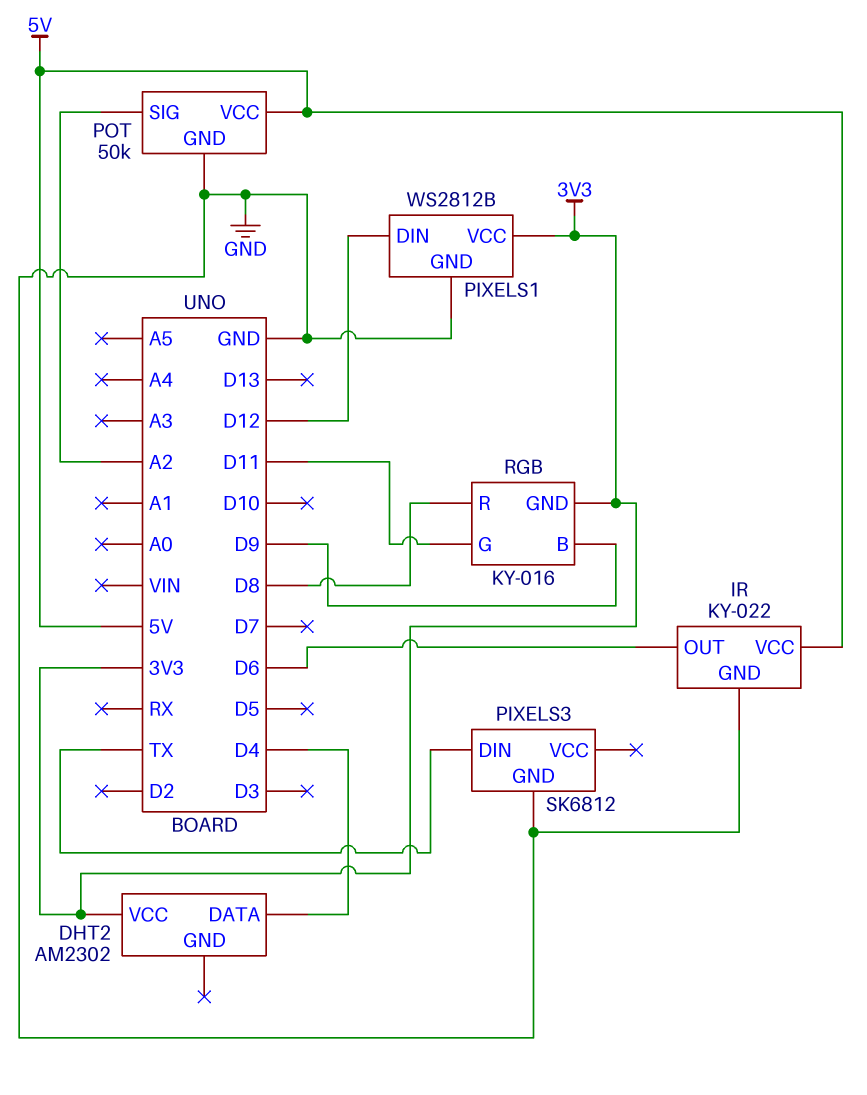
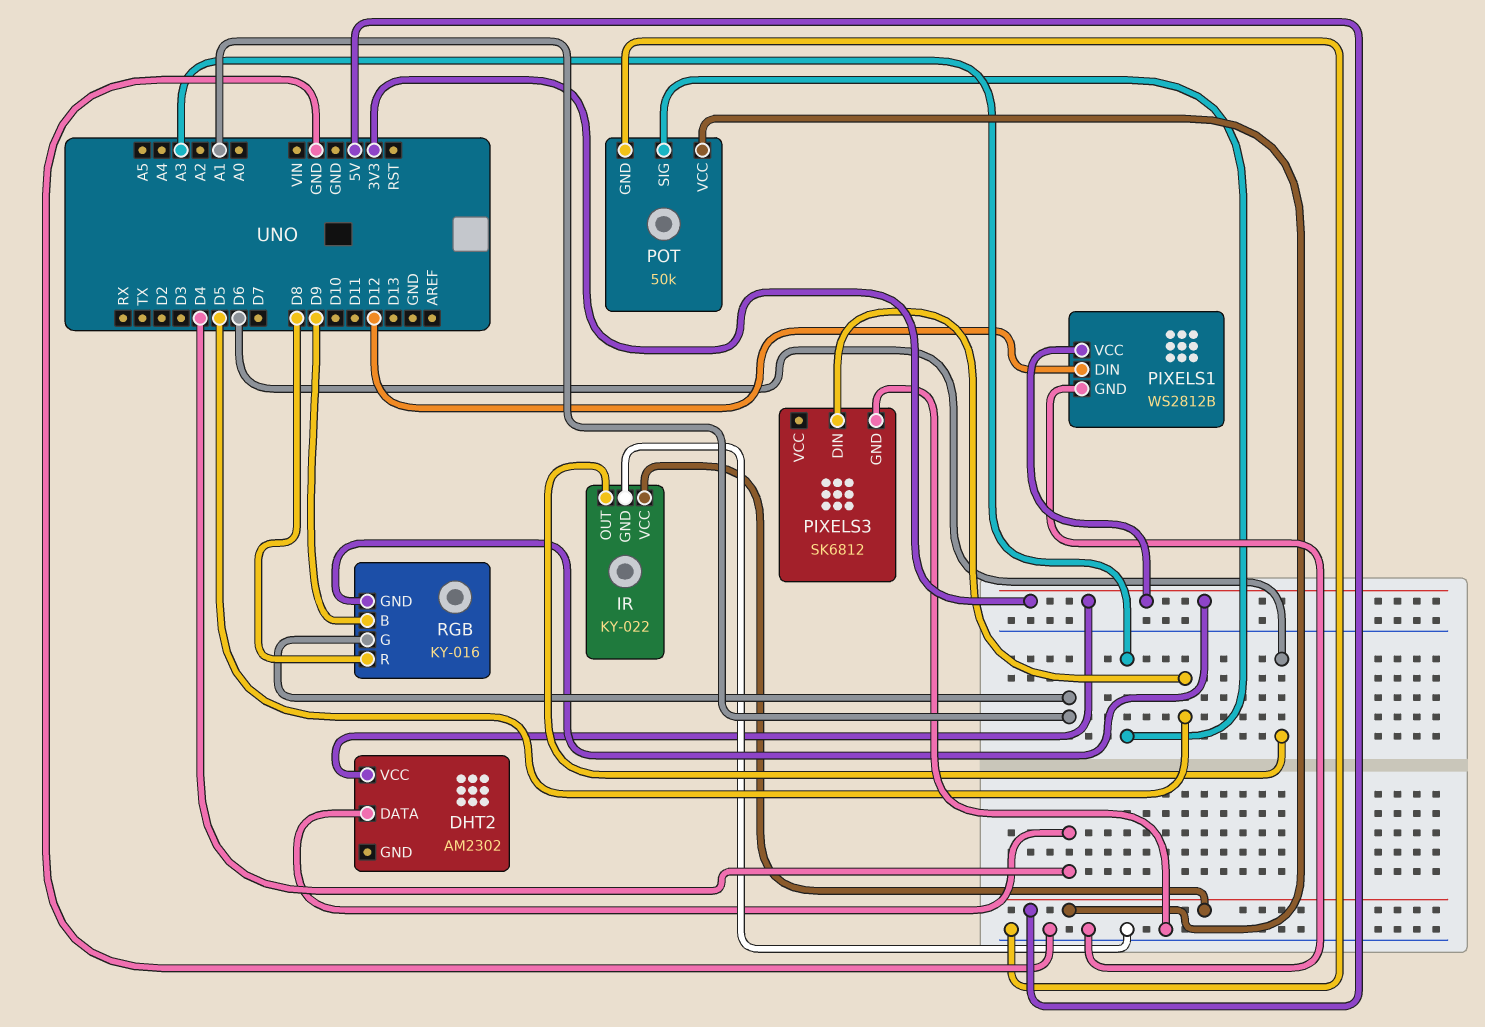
PIXELS3 pin DIN: TX -> D5
POT pin SIG: A2 -> A3
RGB pin G: D11 -> A1

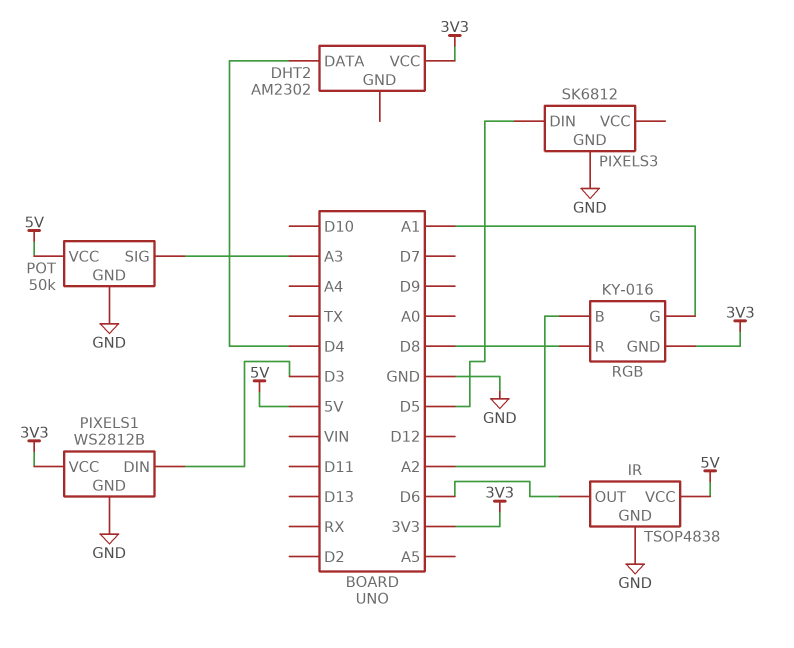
IR: KY-022 -> TSOP4838
PIXELS1 pin DIN: D12 -> D3
RGB pin B: D9 -> A2

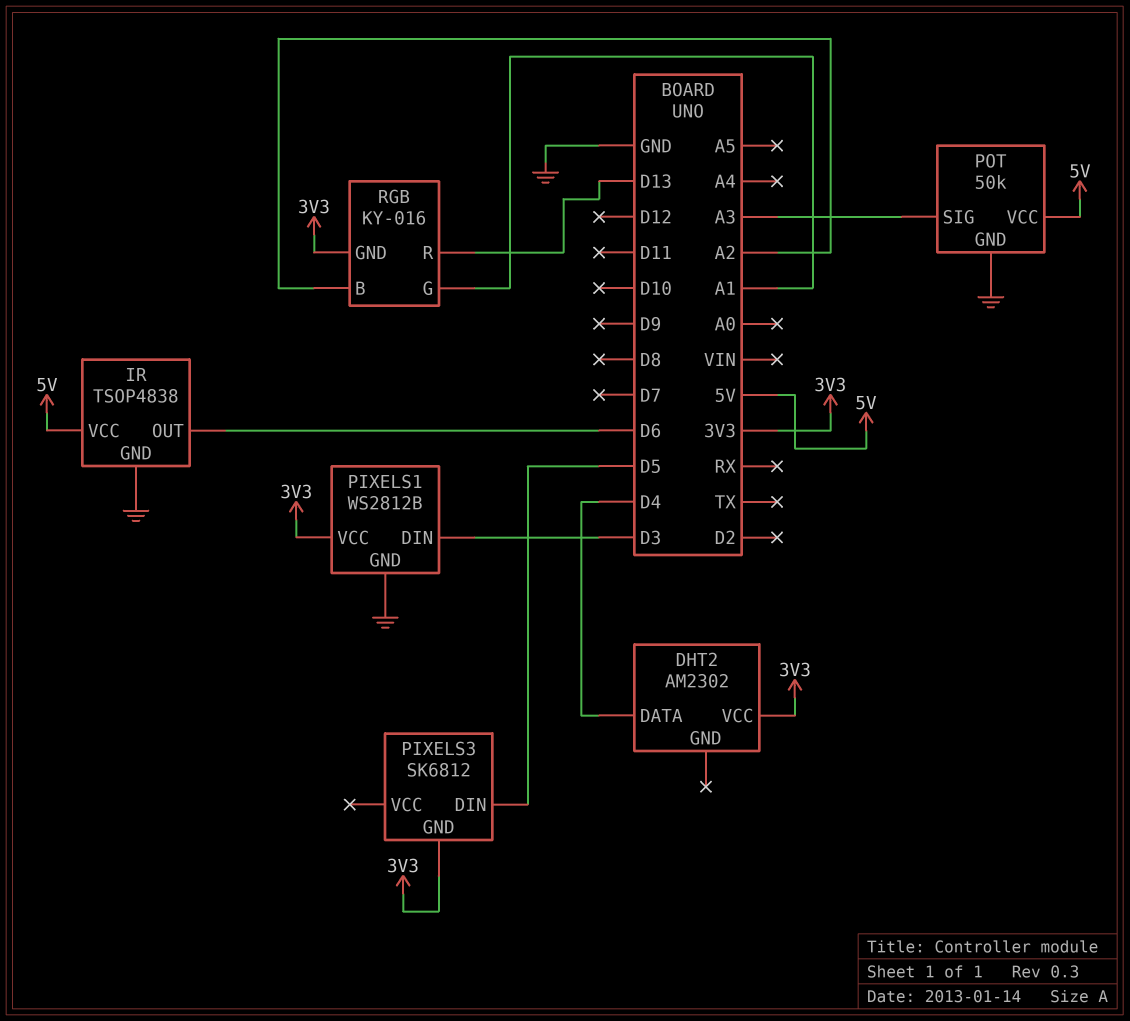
PIXELS3 pin GND: GND -> 3V3
RGB pin R: D8 -> D13

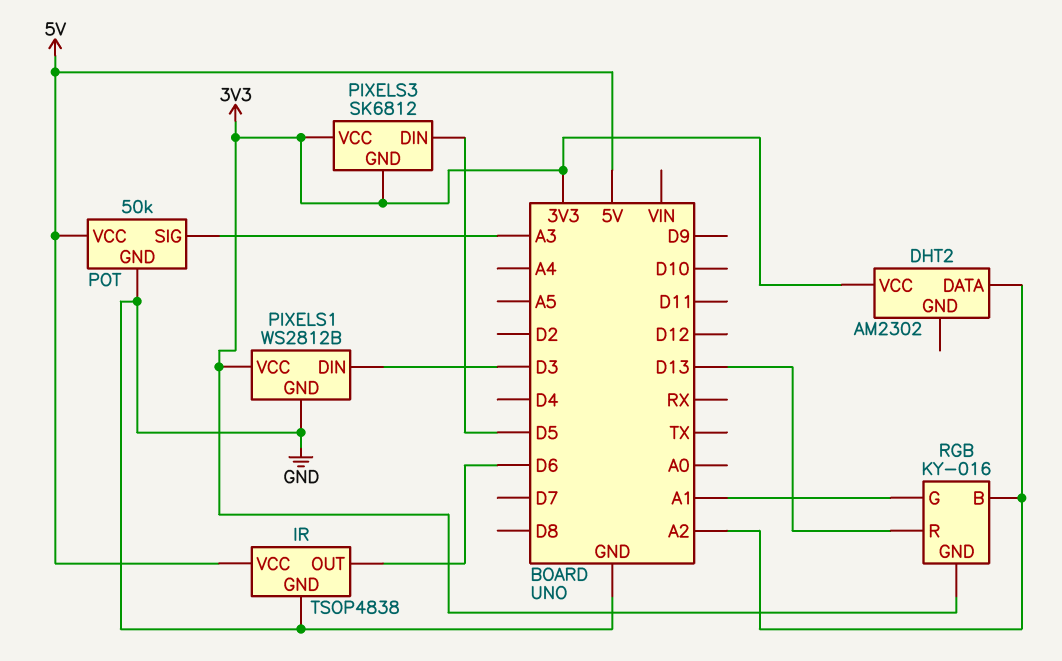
DHT2 pin DATA: D4 -> A2
PIXELS3 pin VCC: none -> 3V3

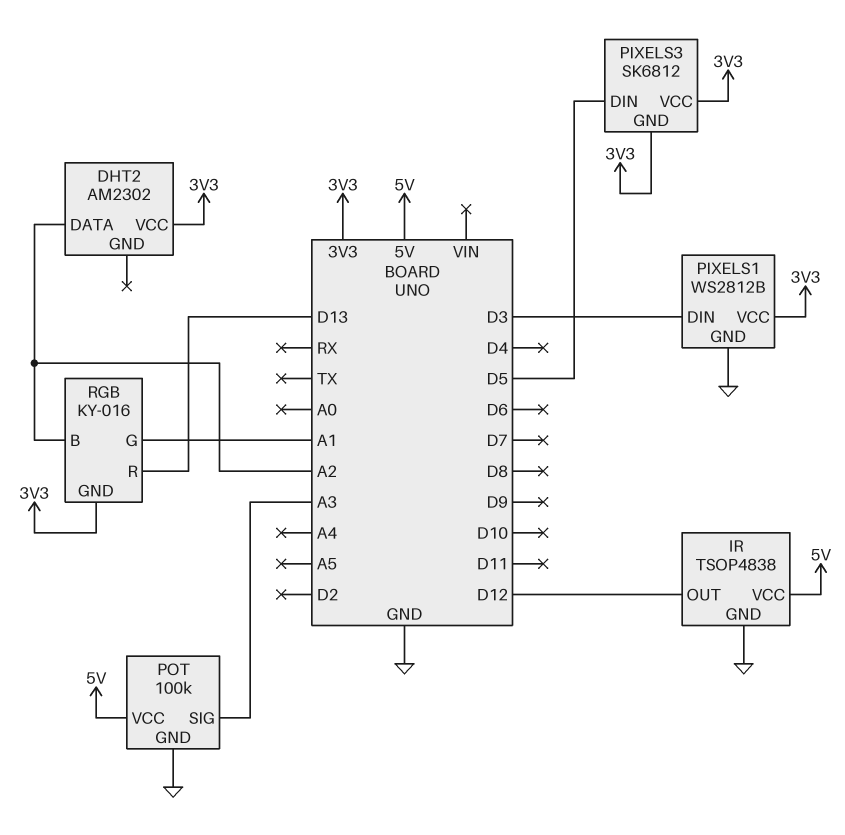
IR pin OUT: D6 -> D12
POT: 50k -> 100k

